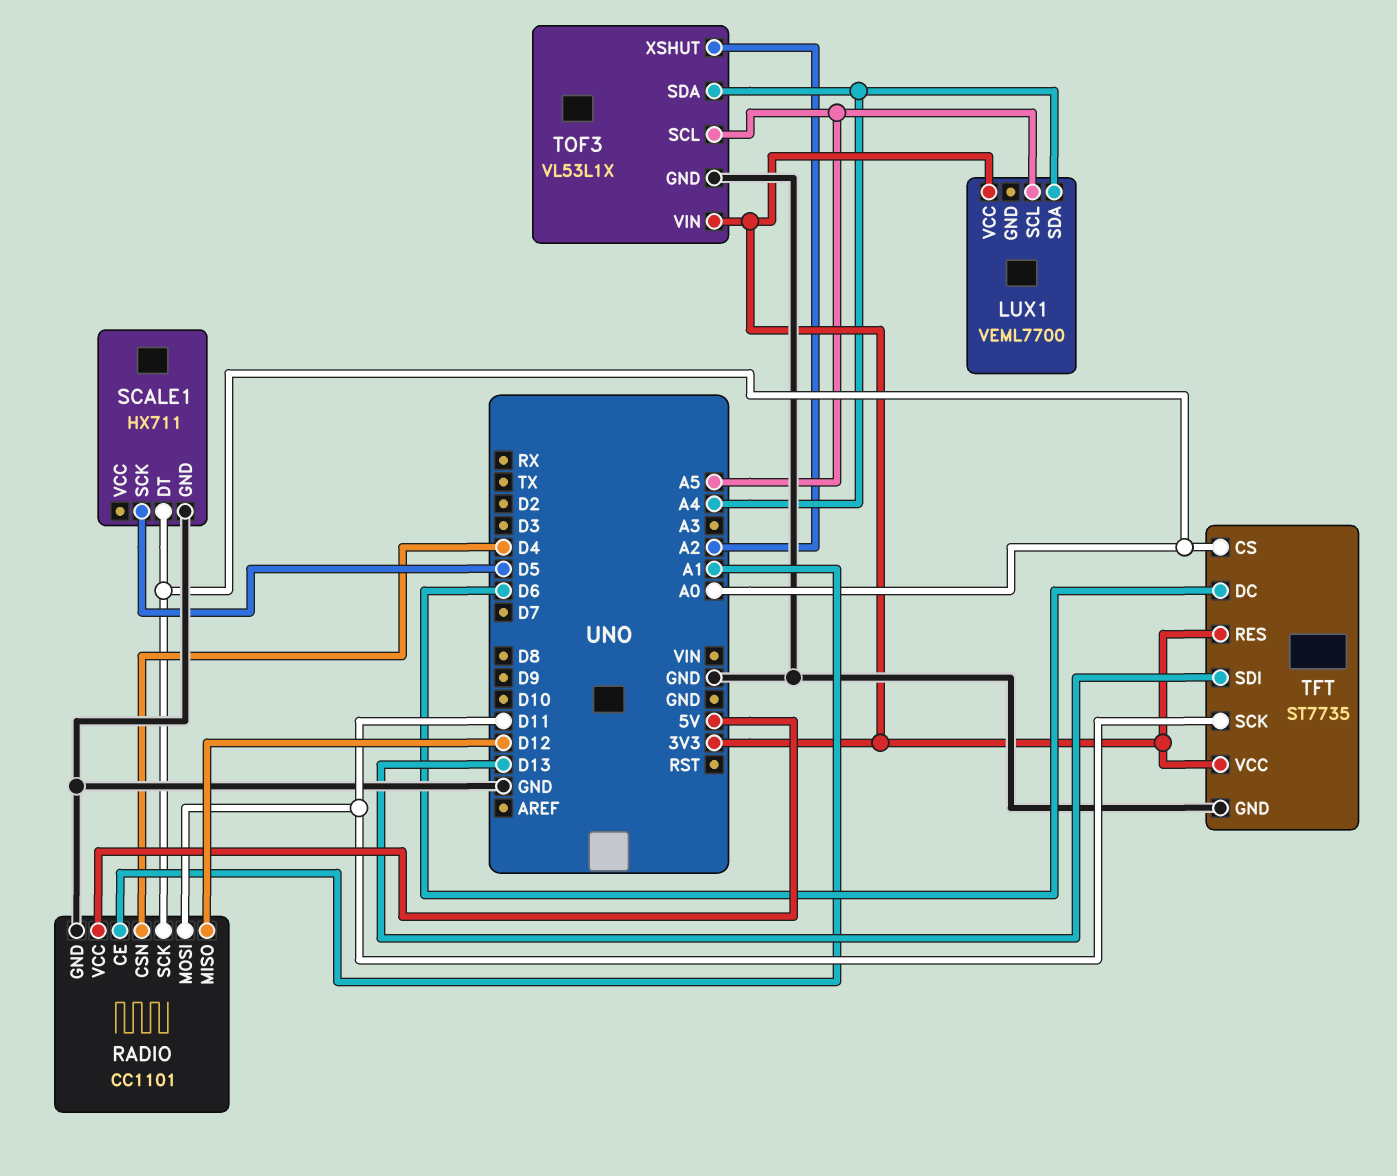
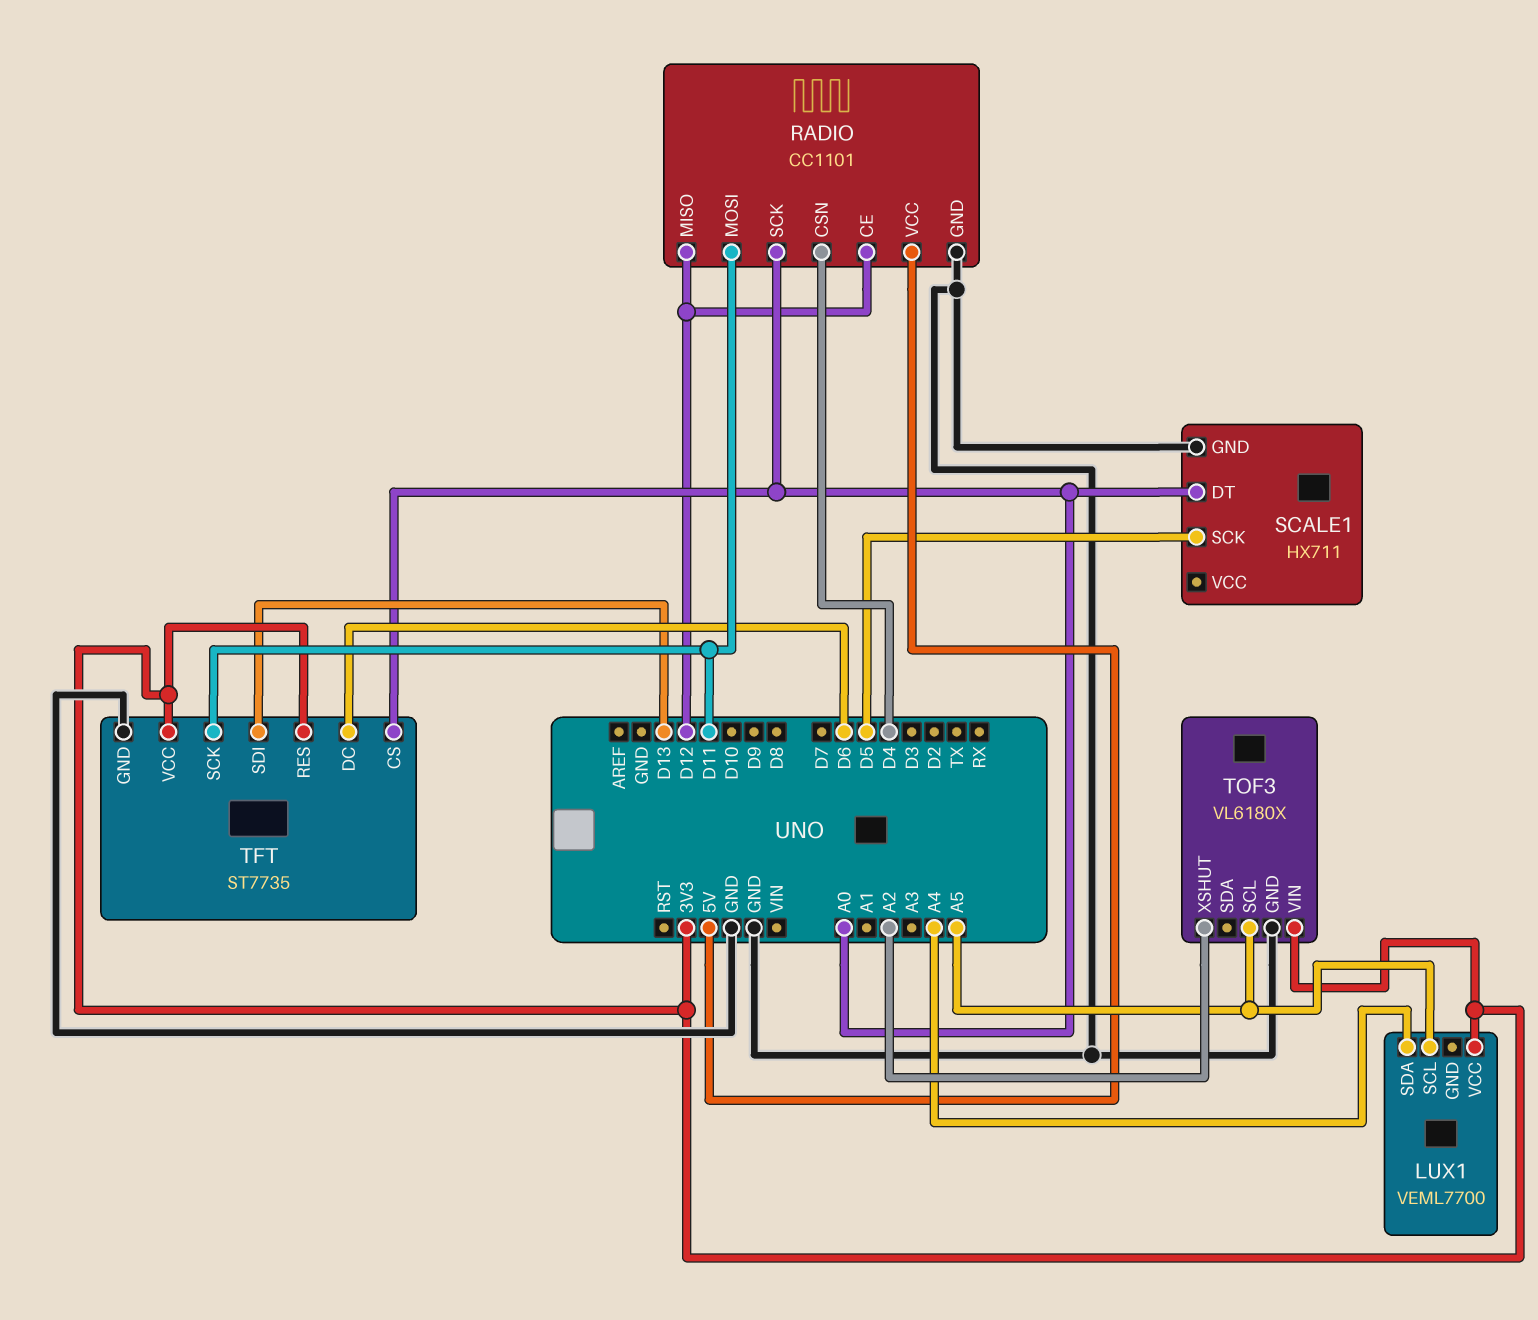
RADIO pin CE: A1 -> D12
TOF3: VL53L1X -> VL6180X
TOF3 pin SDA: A4 -> none

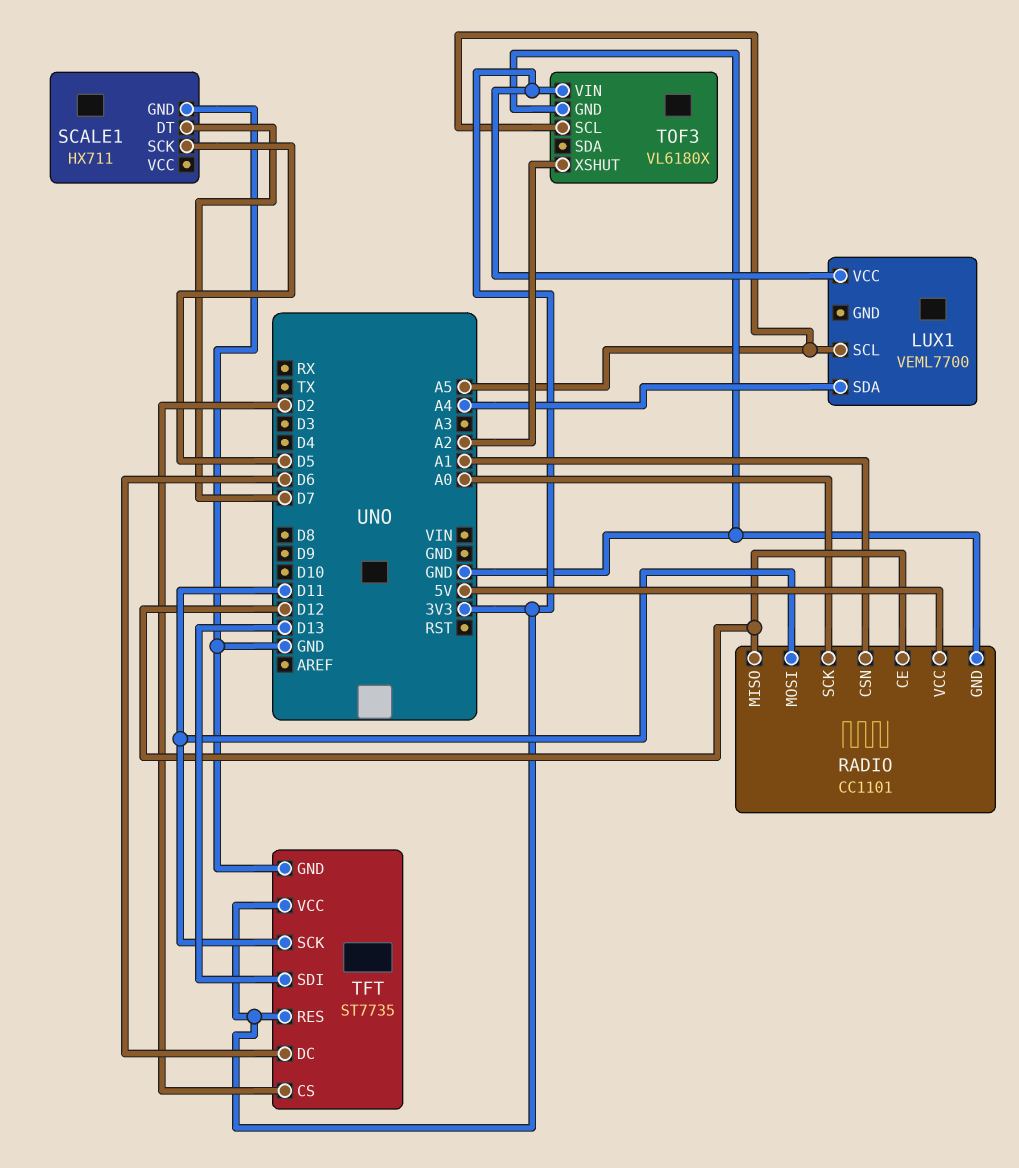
RADIO pin CSN: D4 -> A1
SCALE1 pin DT: A0 -> D7
TFT pin CS: A0 -> D2

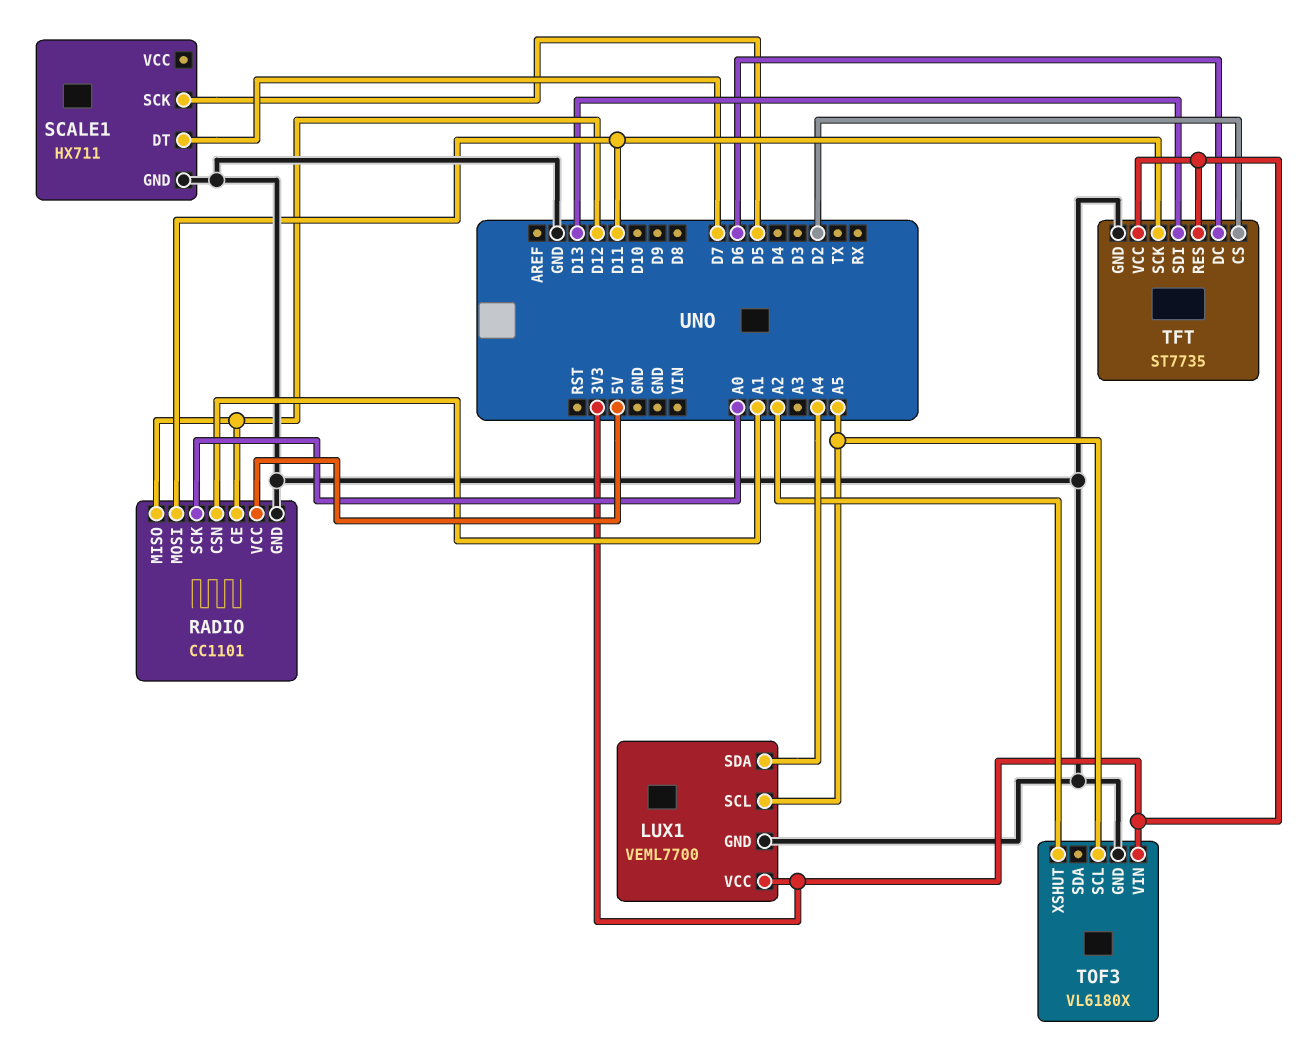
LUX1 pin GND: none -> GND

